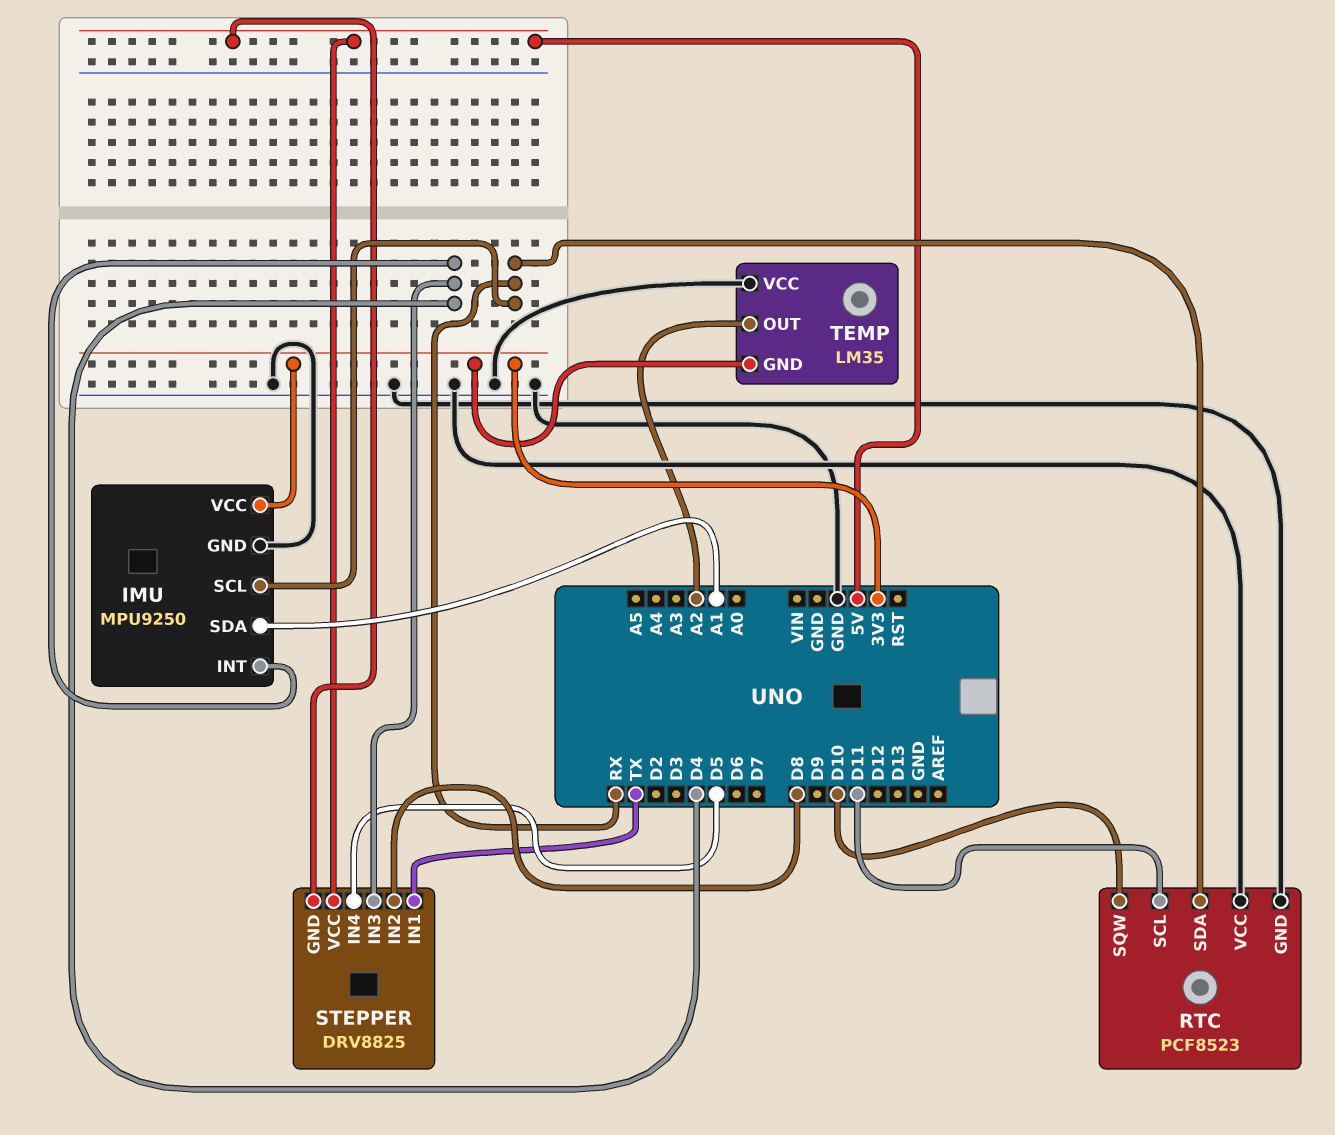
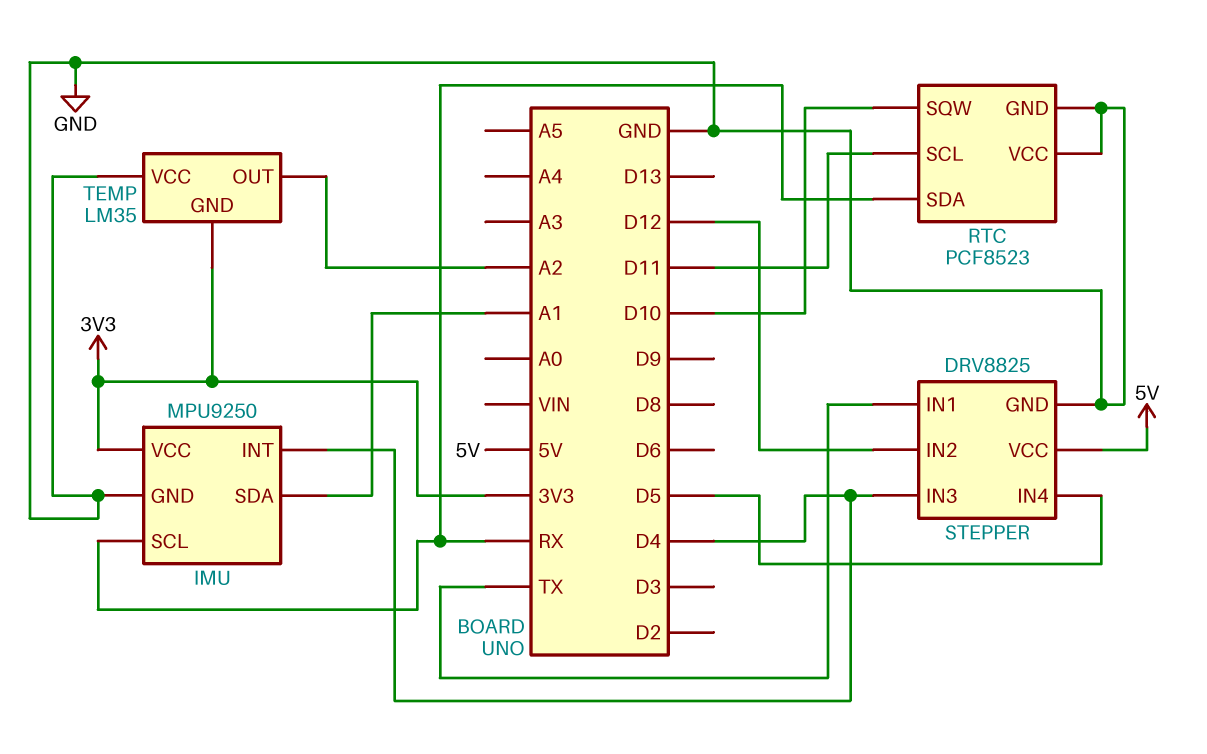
STEPPER pin GND: 5V -> GND
STEPPER pin IN2: D8 -> D12

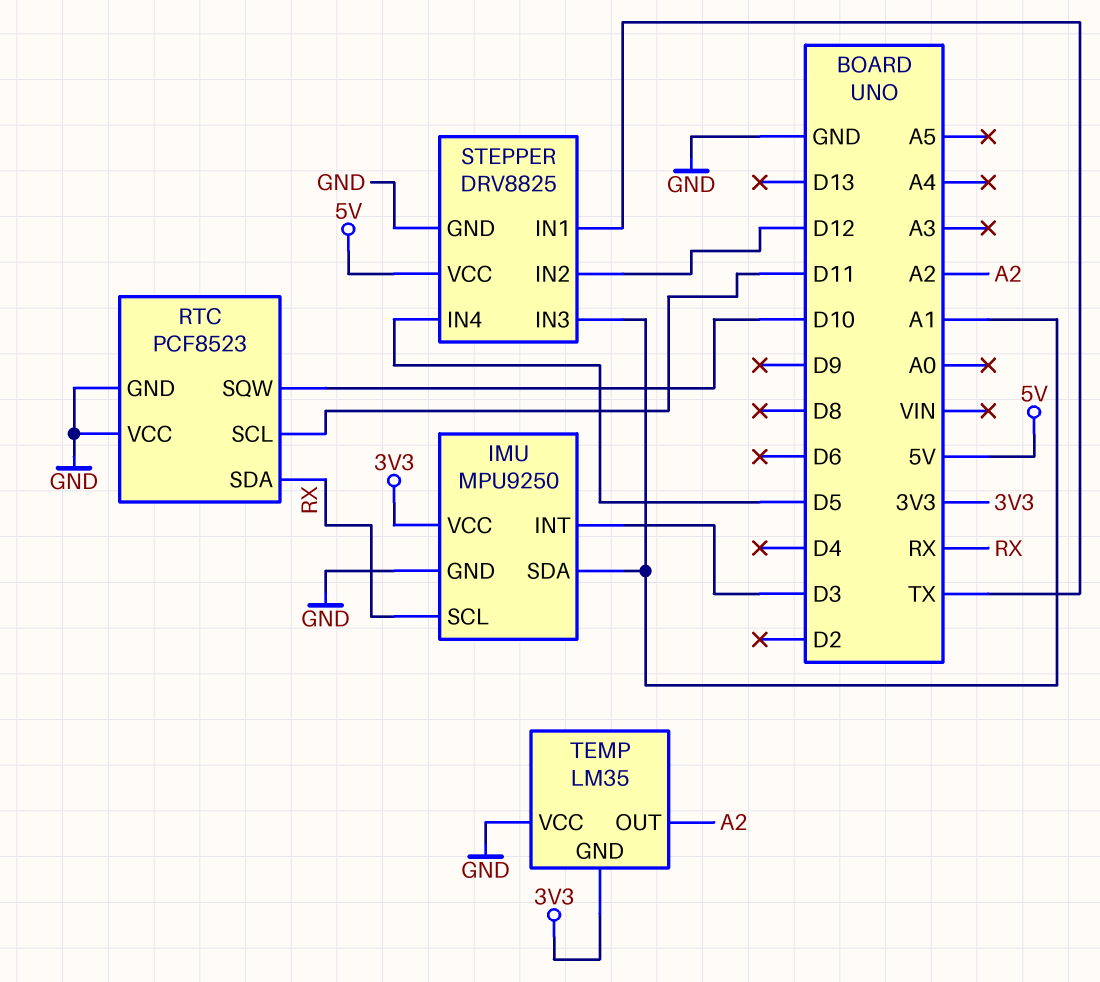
IMU pin INT: D4 -> D3
STEPPER pin IN3: D4 -> A1

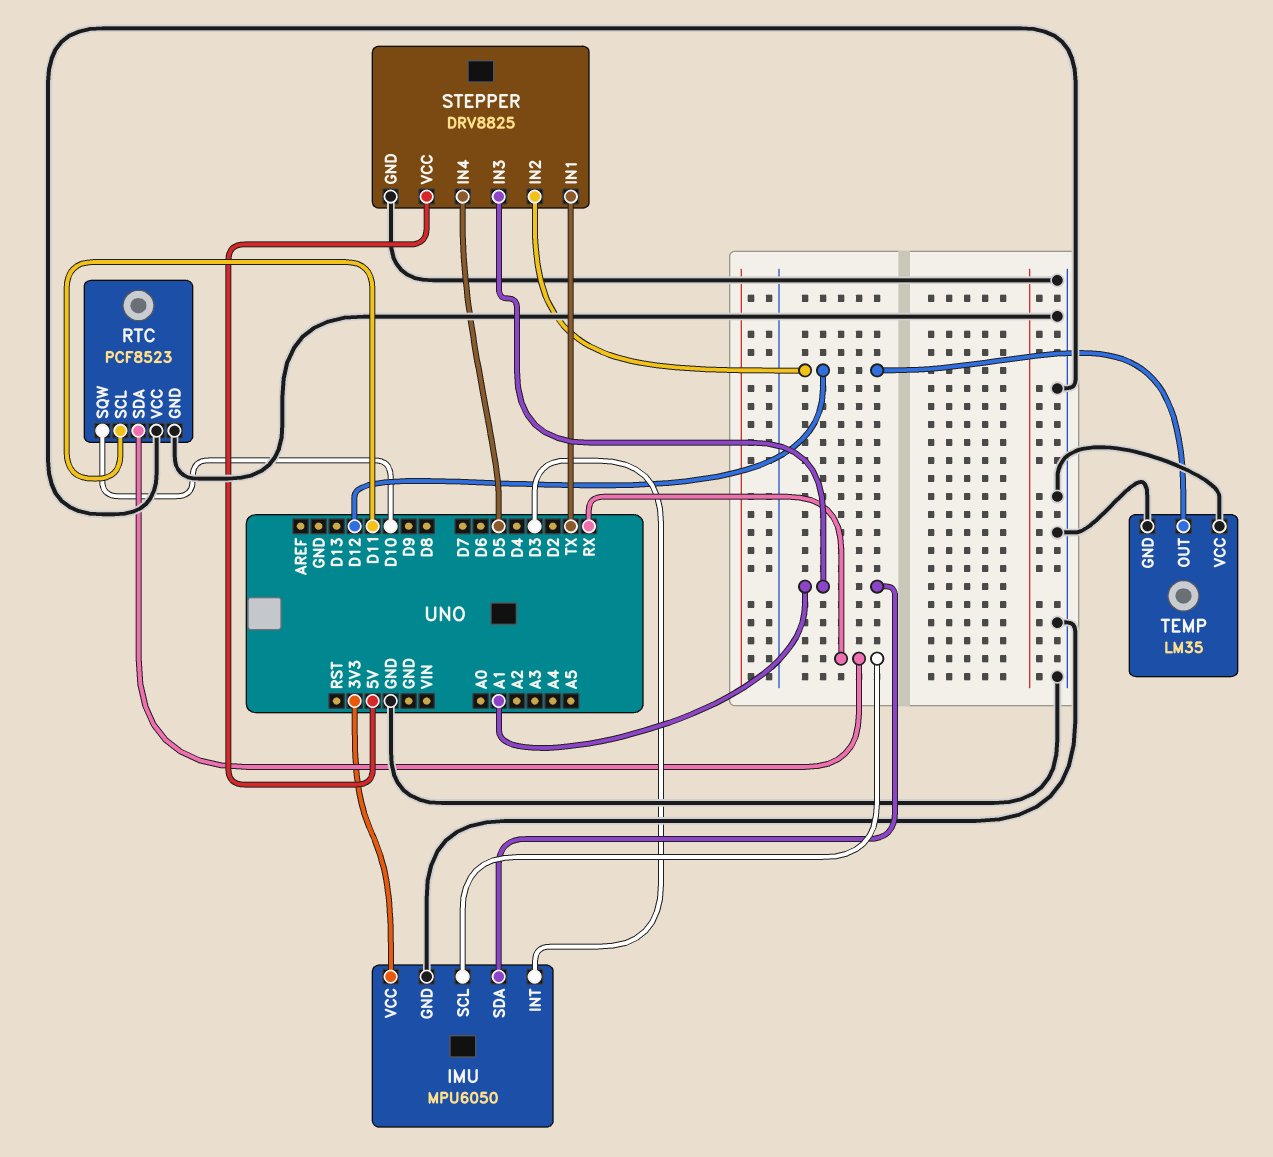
IMU: MPU9250 -> MPU6050
TEMP pin GND: 3V3 -> GND
TEMP pin OUT: A2 -> D12

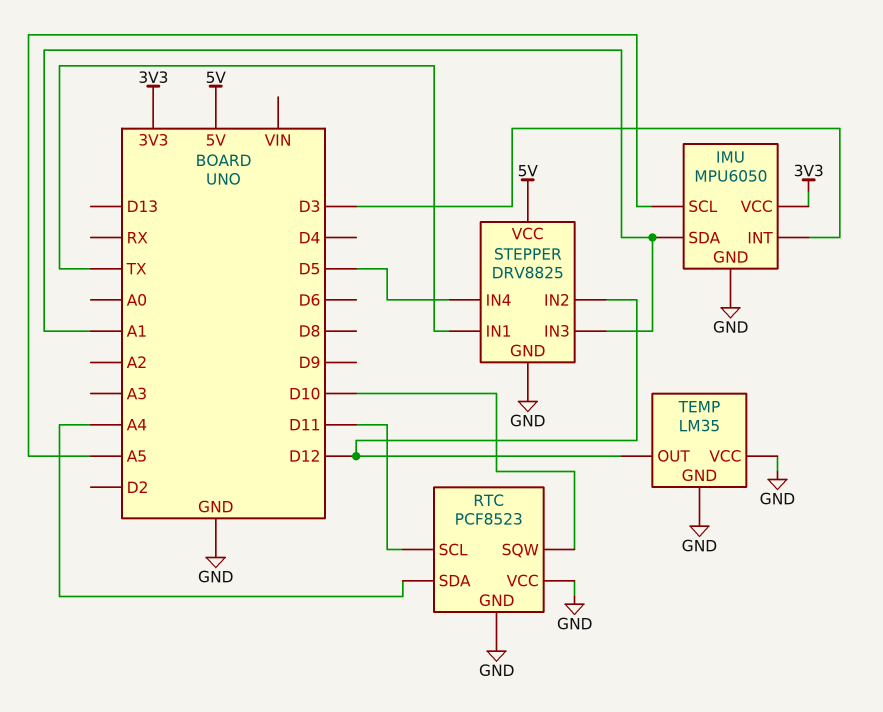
IMU pin SCL: RX -> A5
RTC pin SDA: RX -> A4

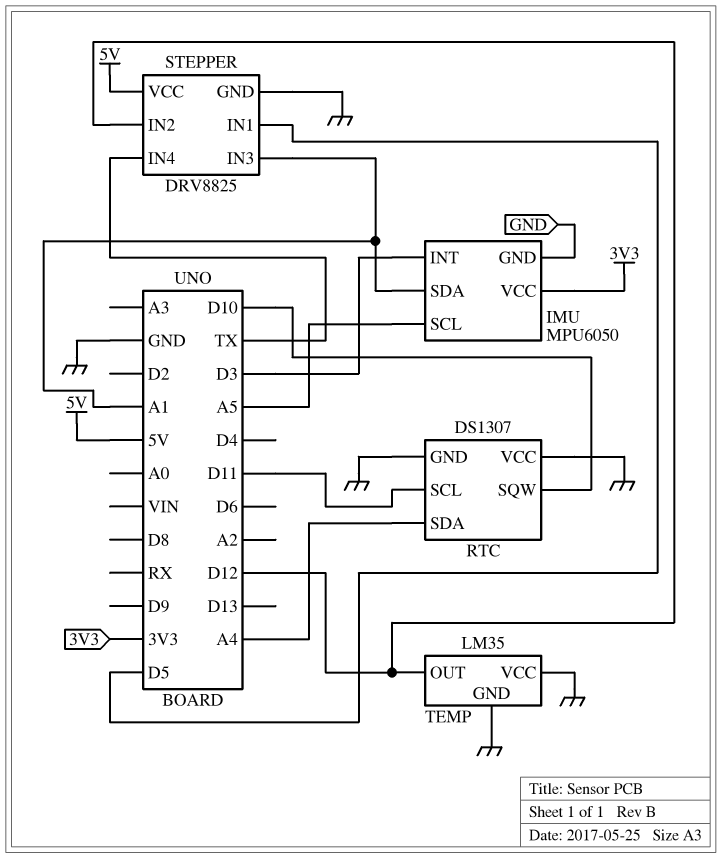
RTC: PCF8523 -> DS1307
STEPPER pin IN1: TX -> D5
STEPPER pin IN4: D5 -> TX

